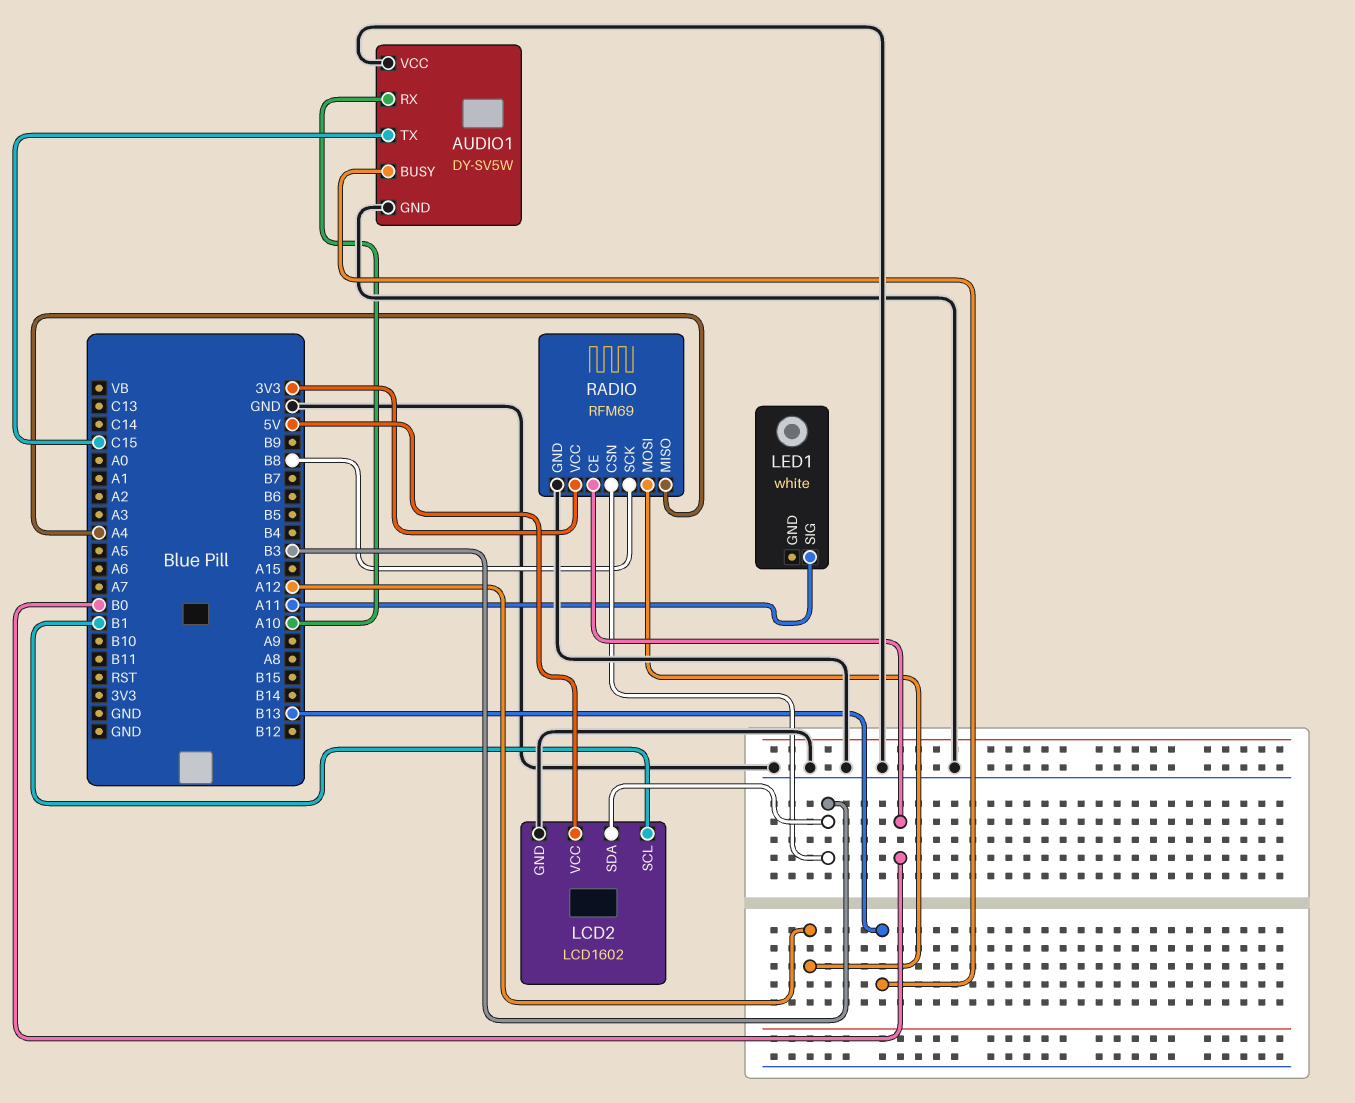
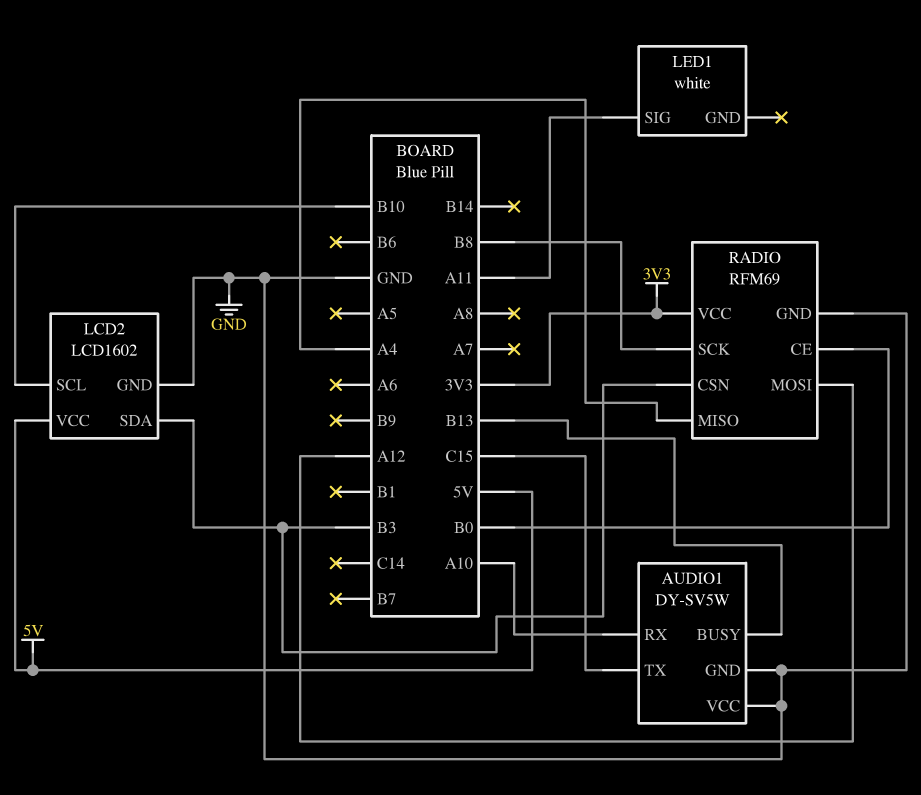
LCD2 pin SCL: B1 -> B10

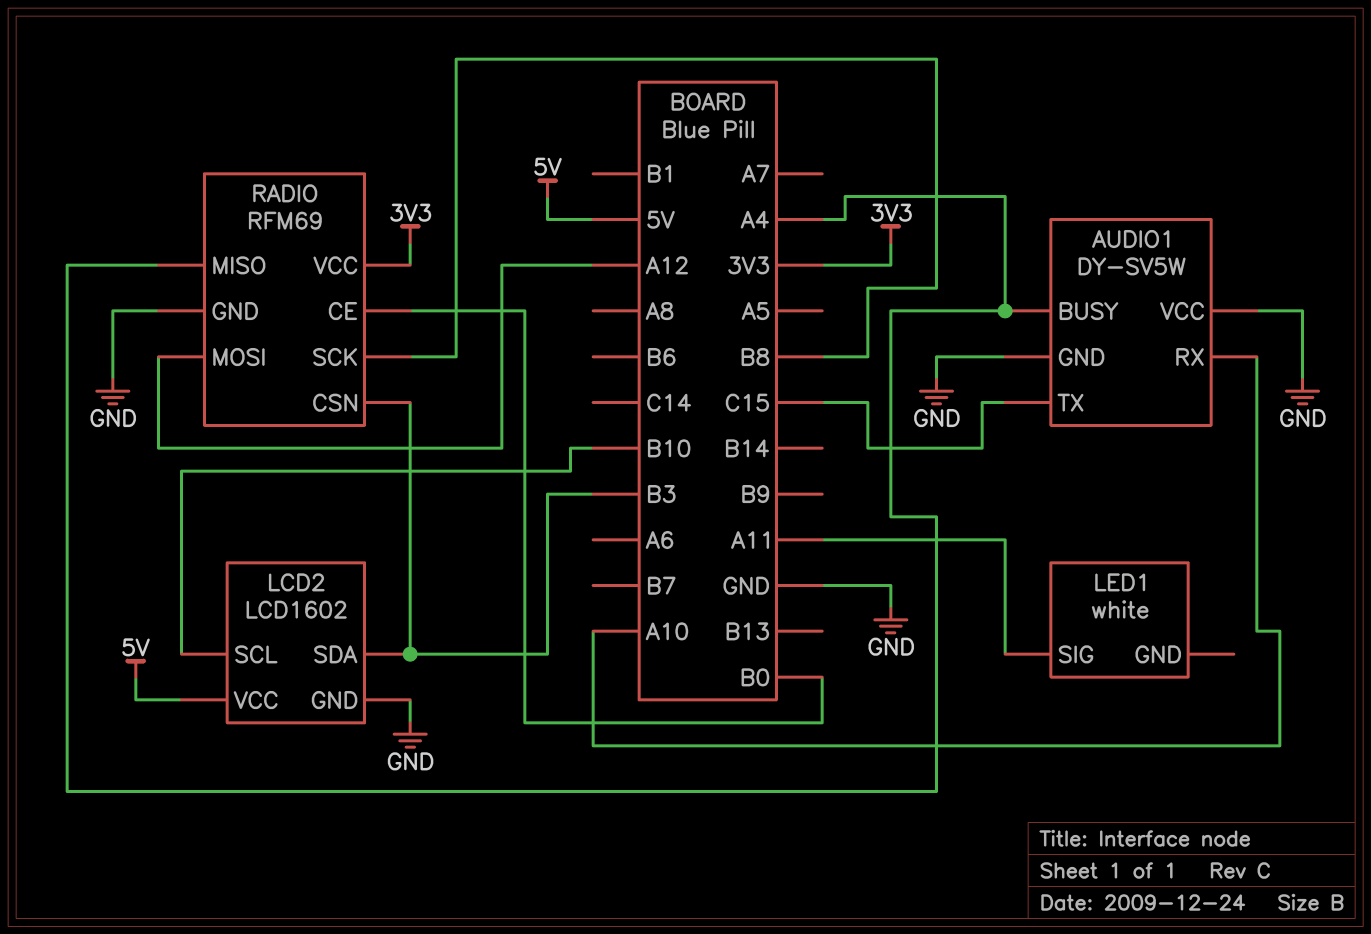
AUDIO1 pin BUSY: B13 -> A4

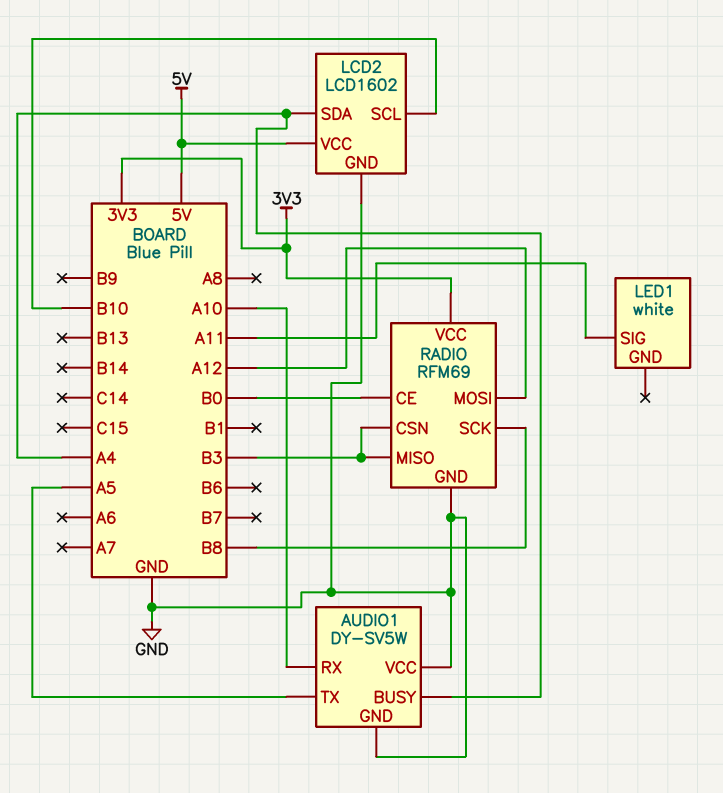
AUDIO1 pin TX: C15 -> A5
LCD2 pin SDA: B3 -> A4
RADIO pin MISO: A4 -> B3

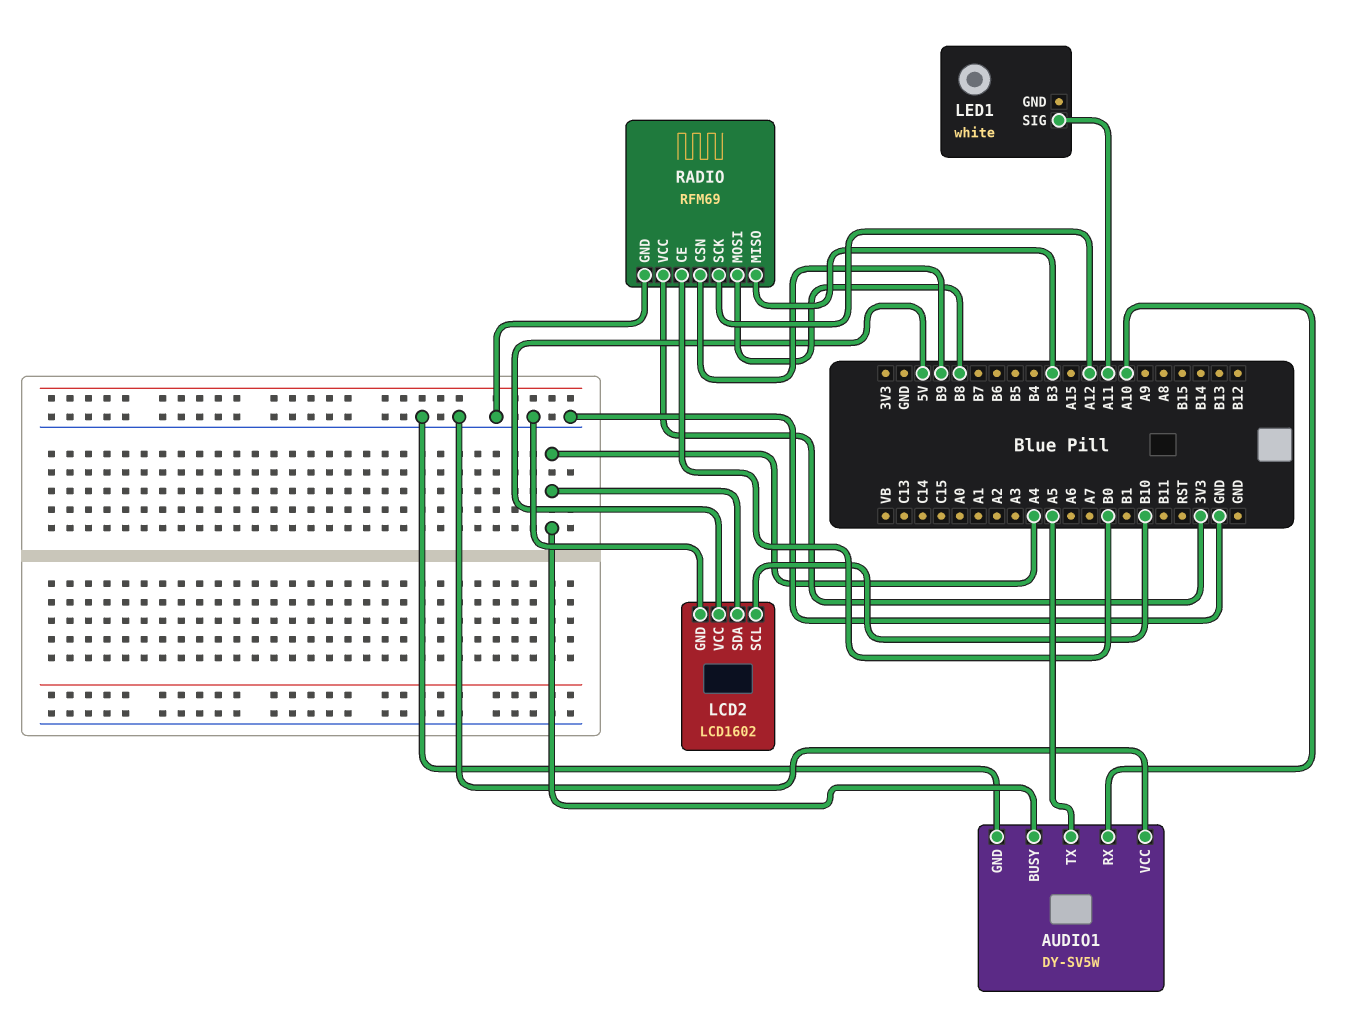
RADIO pin CSN: B3 -> B9
RADIO pin MOSI: A12 -> B8
RADIO pin SCK: B8 -> A12

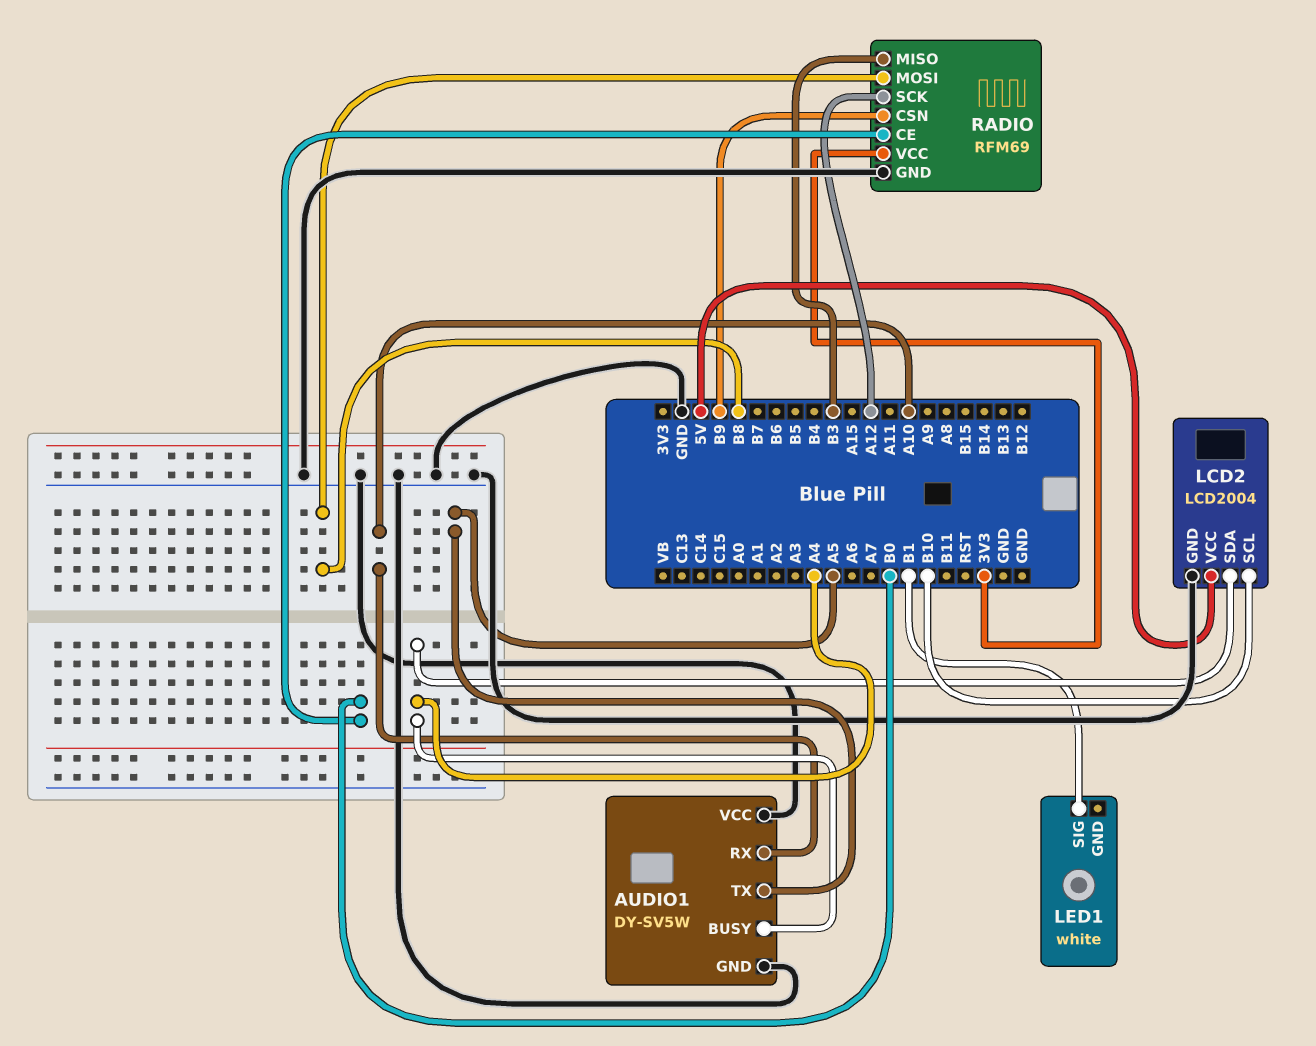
LCD2: LCD1602 -> LCD2004
LED1 pin SIG: A11 -> B1

